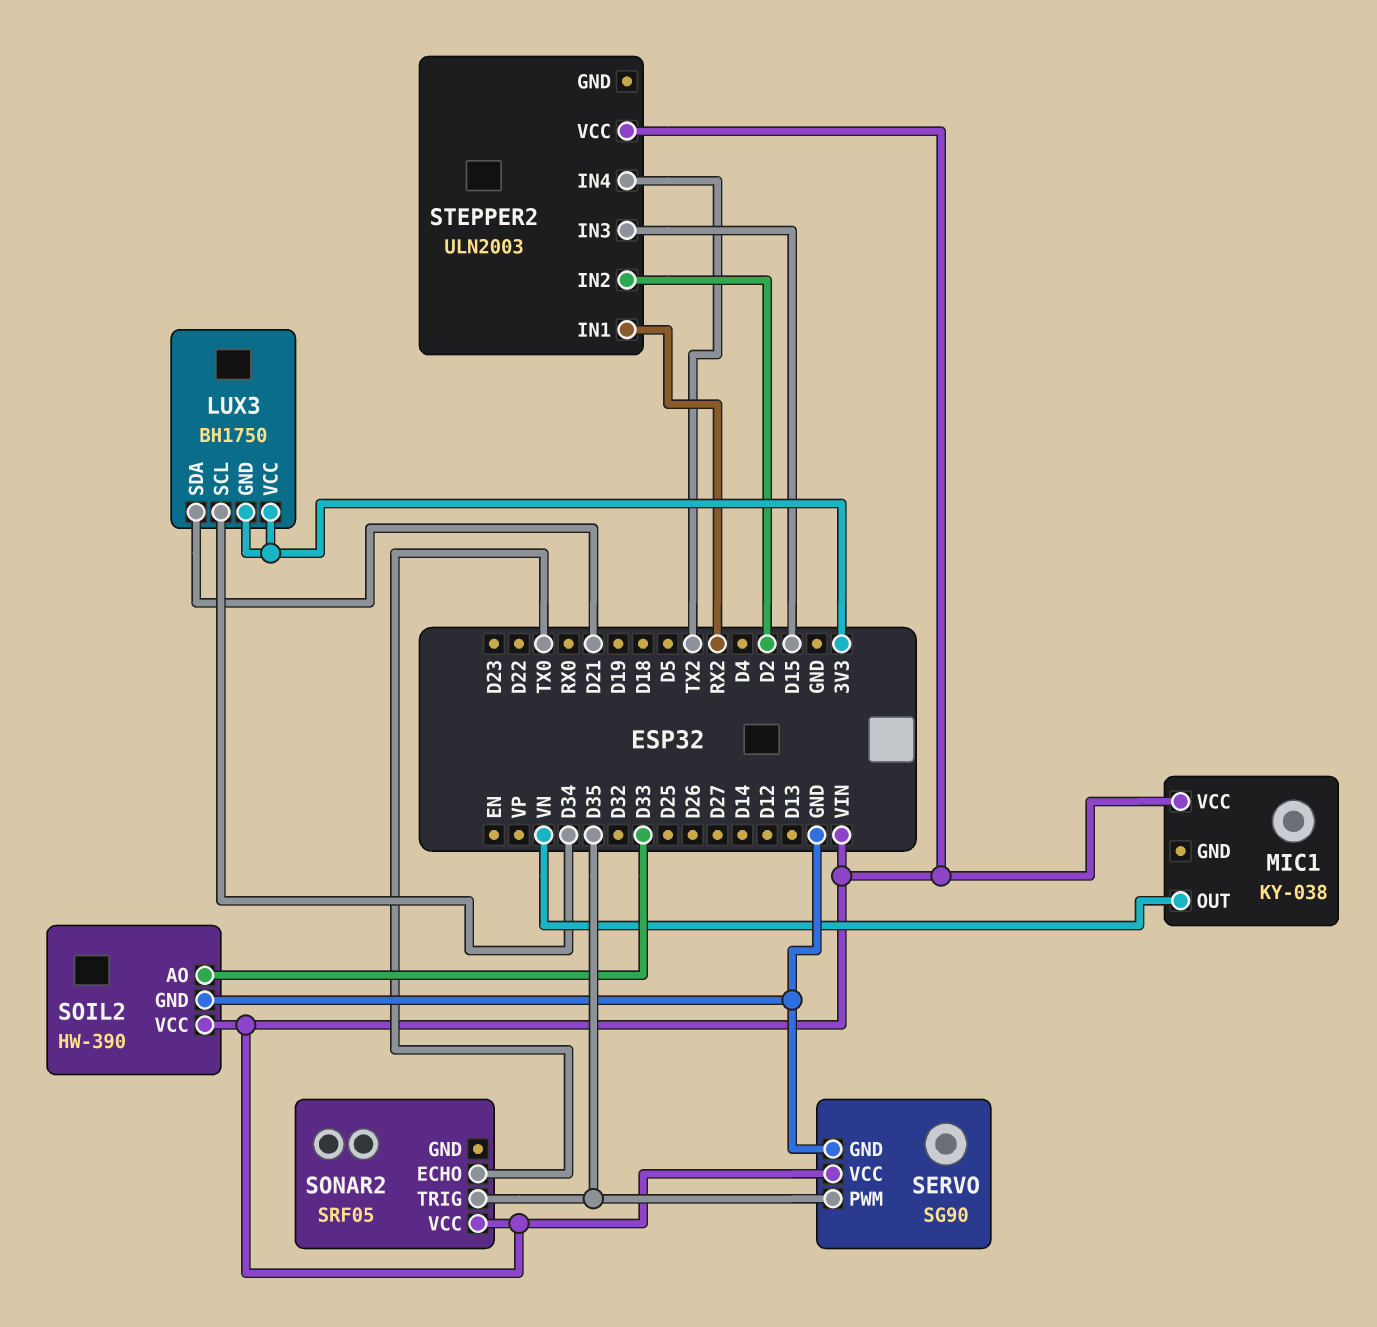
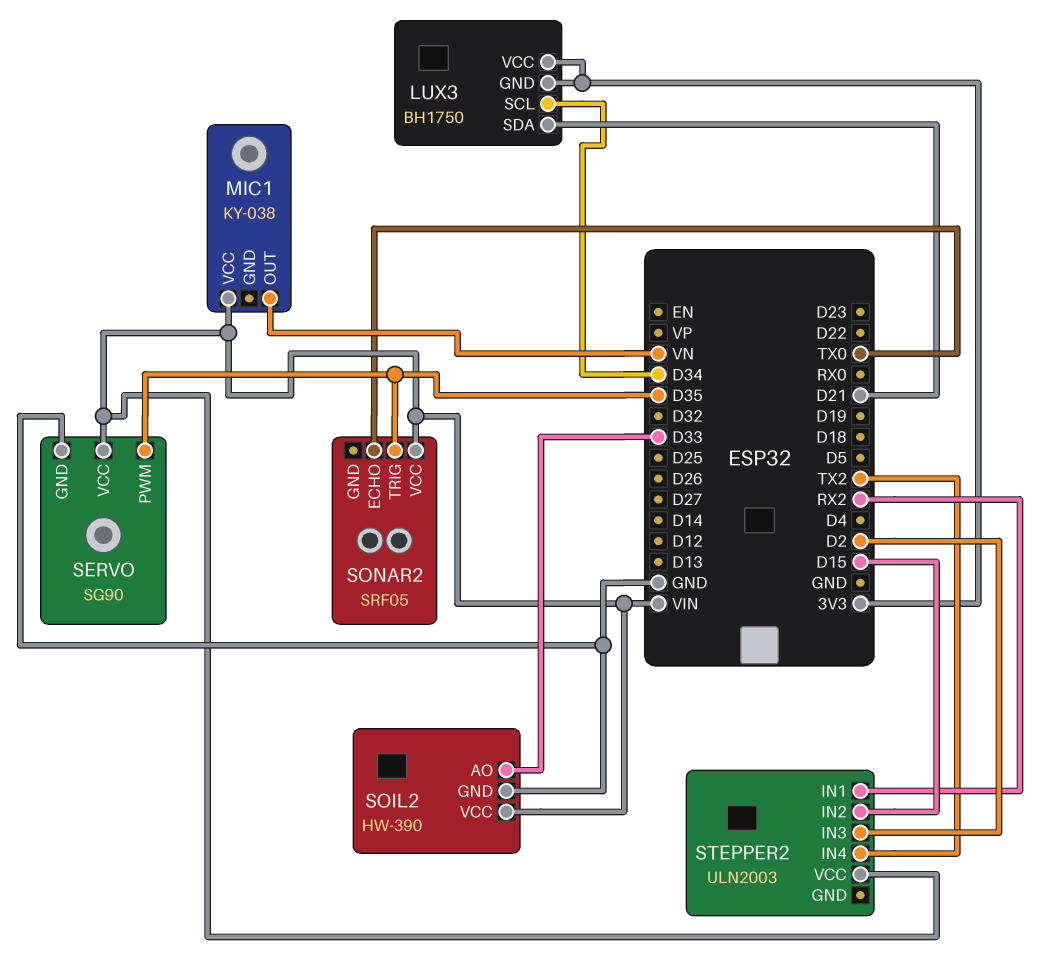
STEPPER2 pin IN2: D2 -> D15
STEPPER2 pin IN3: D15 -> D2

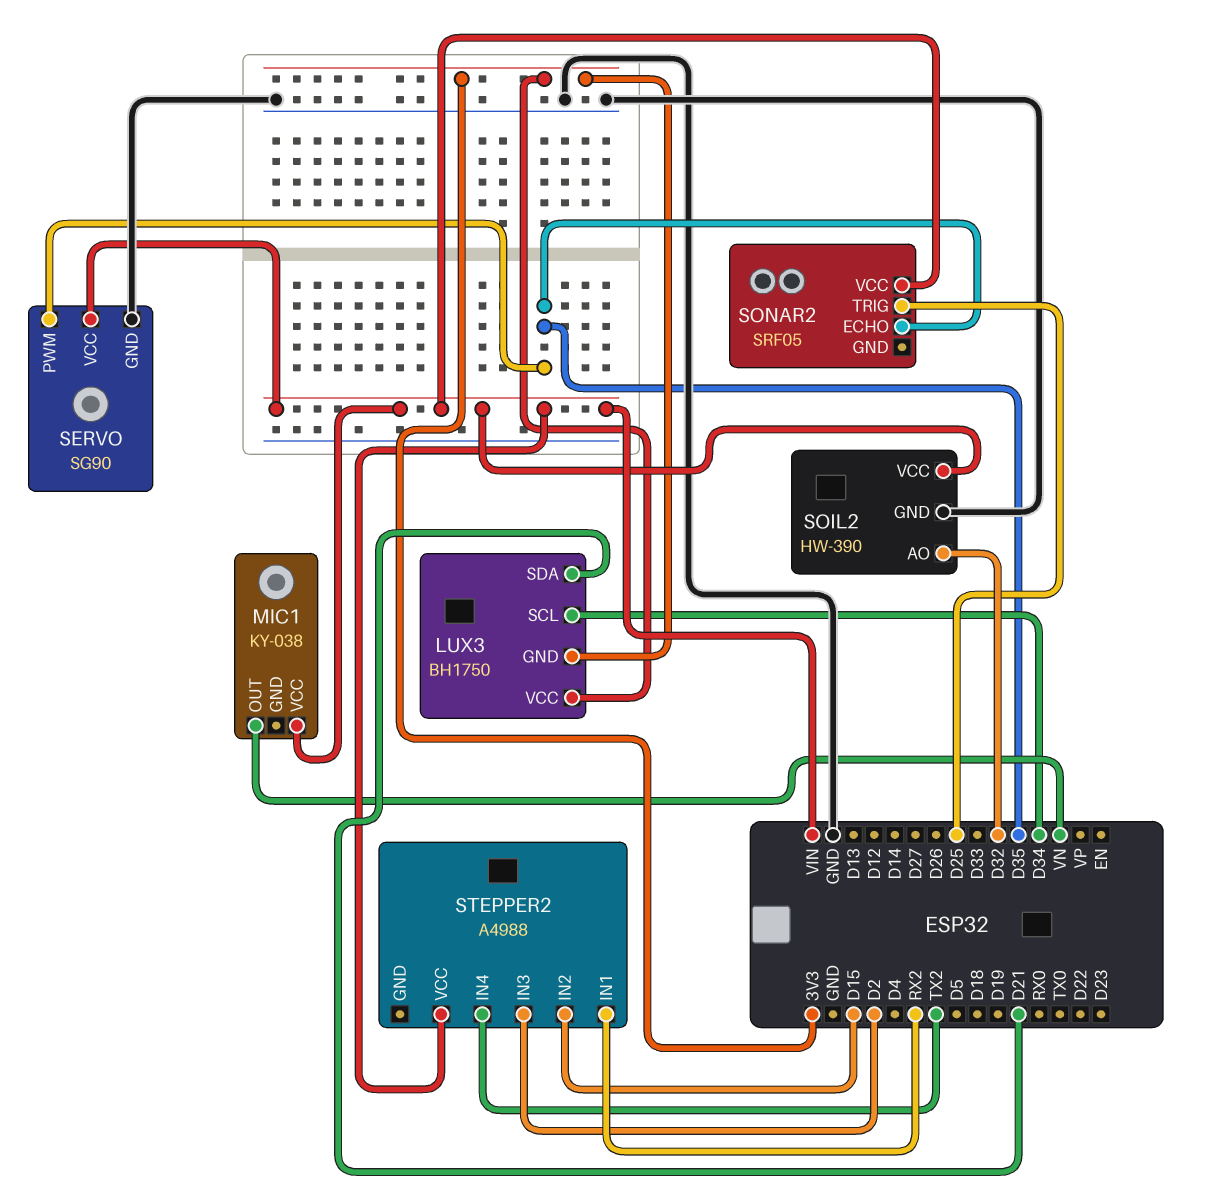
SOIL2 pin AO: D33 -> D32
SONAR2 pin ECHO: TX0 -> D35
SONAR2 pin TRIG: D35 -> D25
STEPPER2: ULN2003 -> A4988

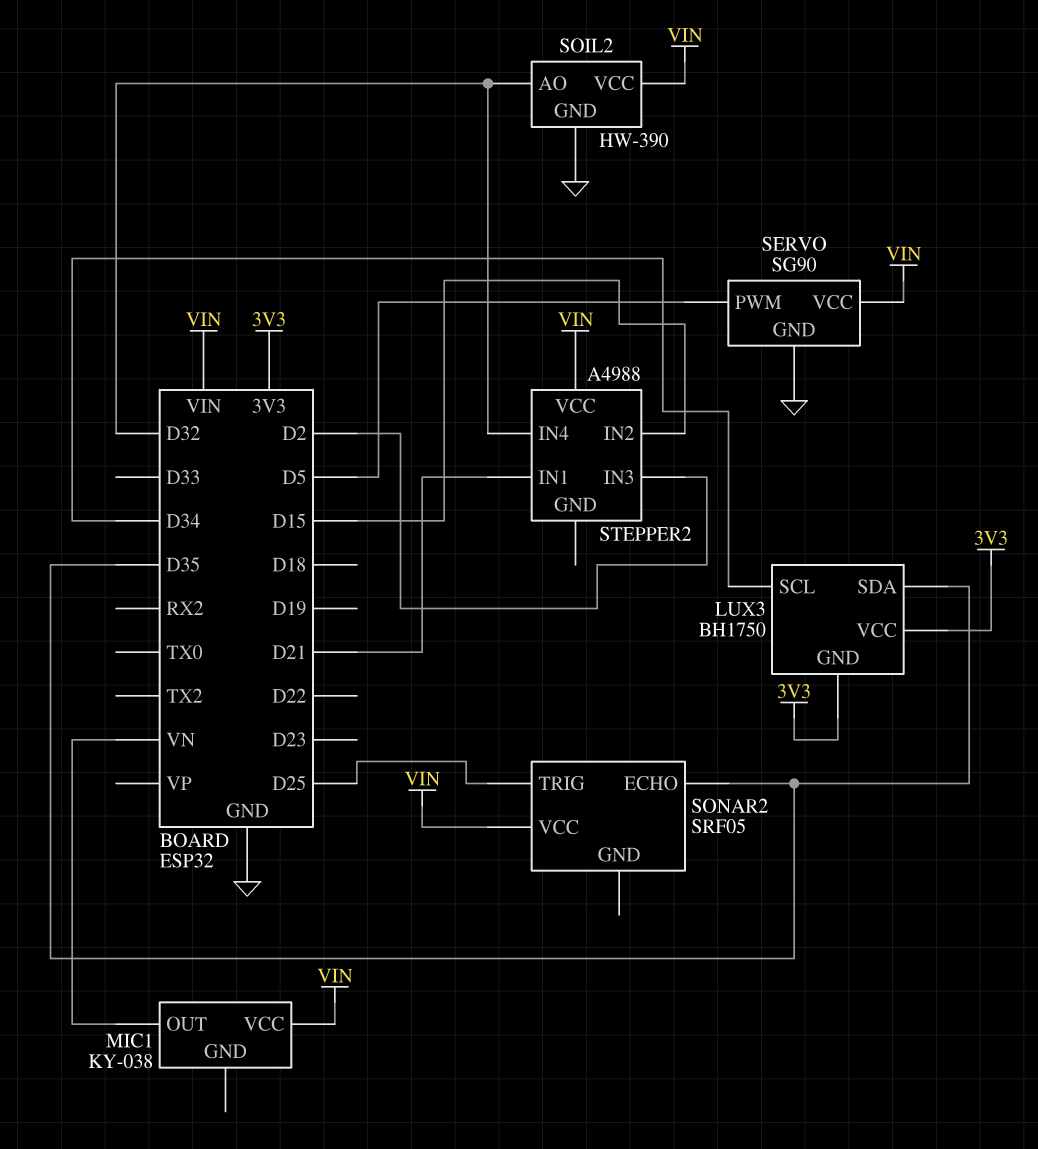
LUX3 pin SDA: D21 -> D35
SERVO pin PWM: D35 -> D5
STEPPER2 pin IN1: RX2 -> D21
STEPPER2 pin IN4: TX2 -> D32

